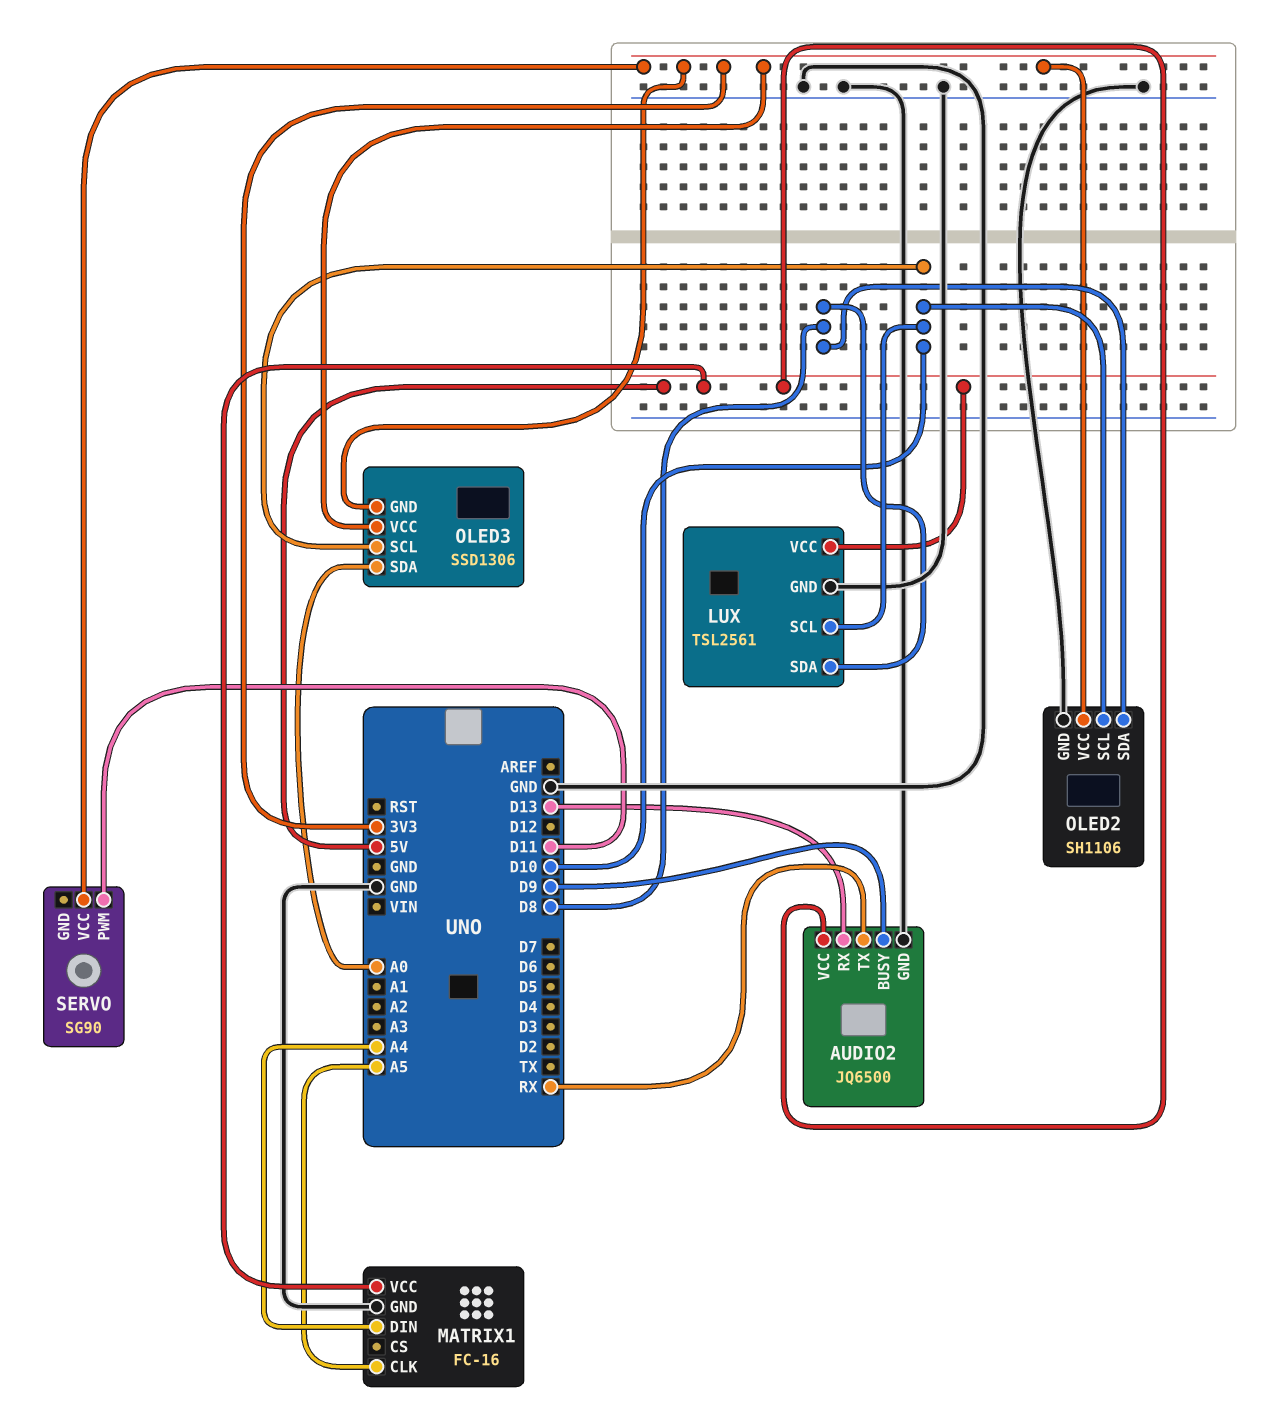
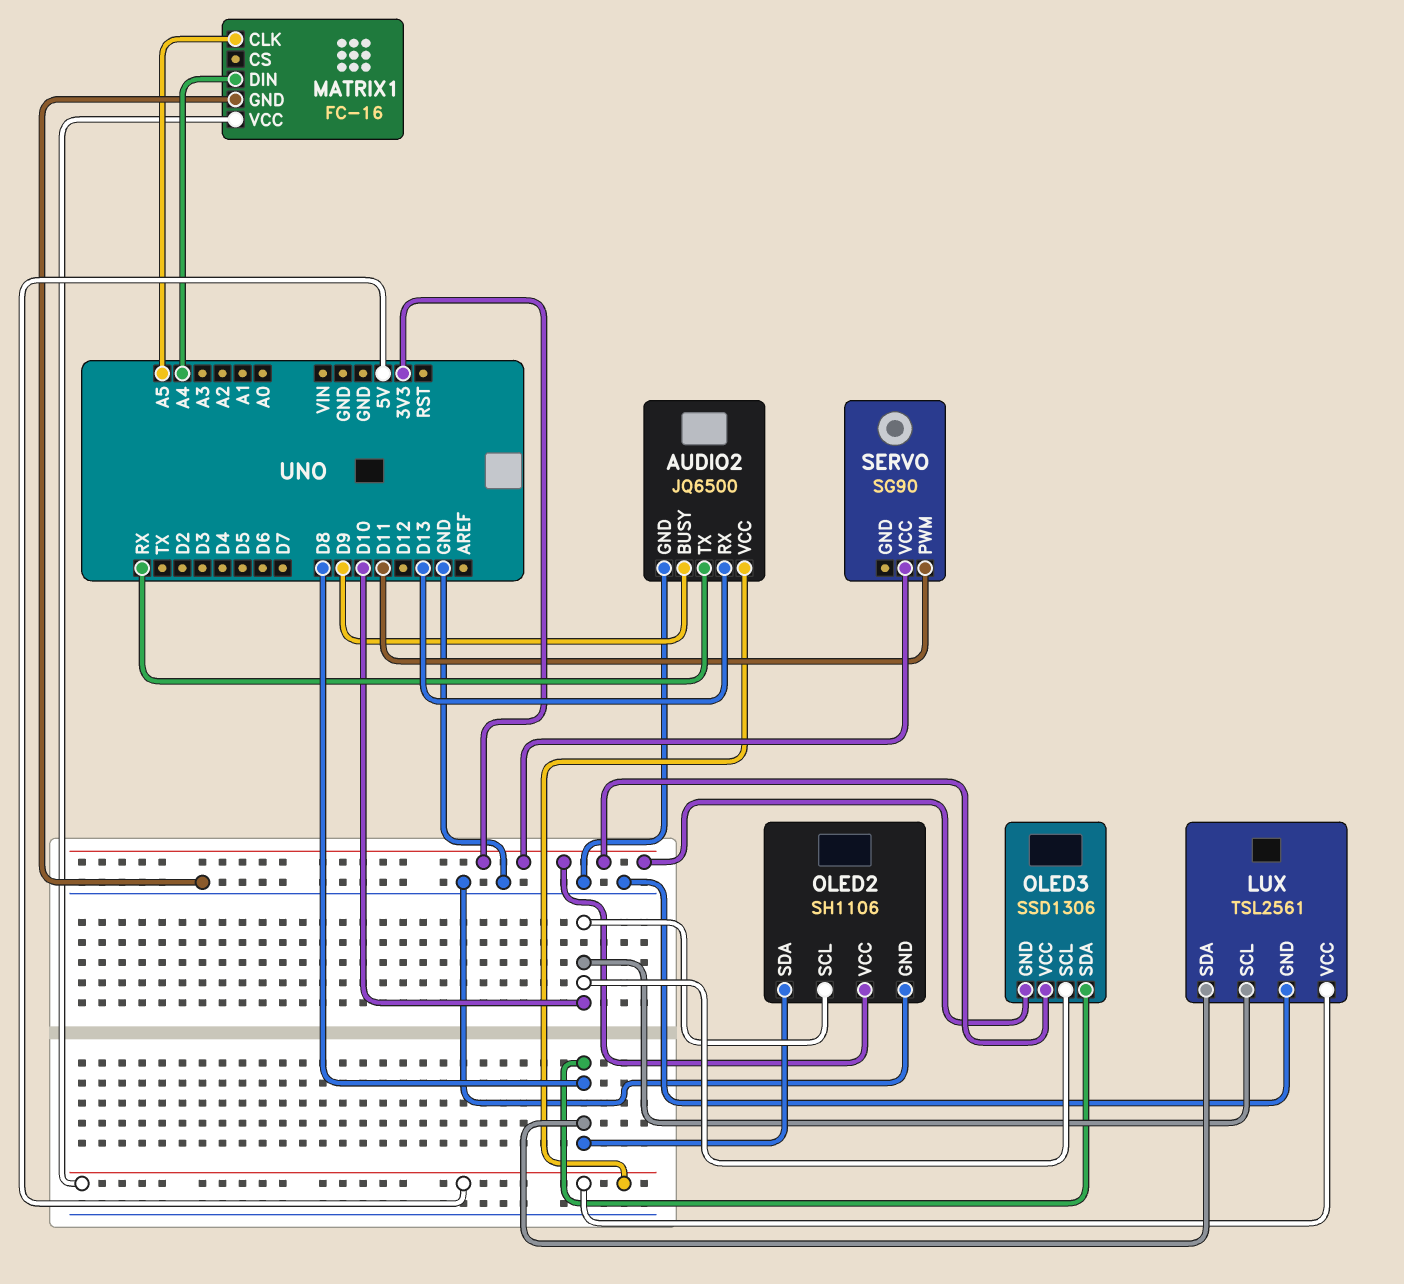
OLED3 pin SDA: A0 -> D8

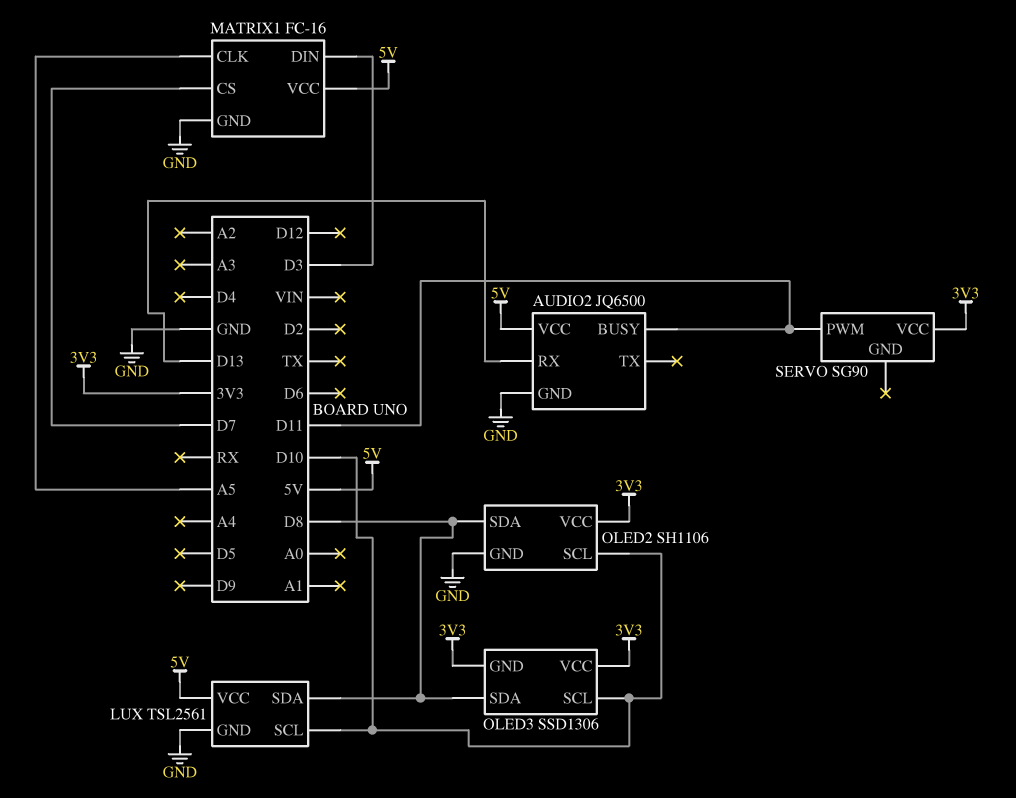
AUDIO2 pin BUSY: D9 -> D11
AUDIO2 pin TX: RX -> none
MATRIX1 pin CS: none -> D7
MATRIX1 pin DIN: A4 -> D3

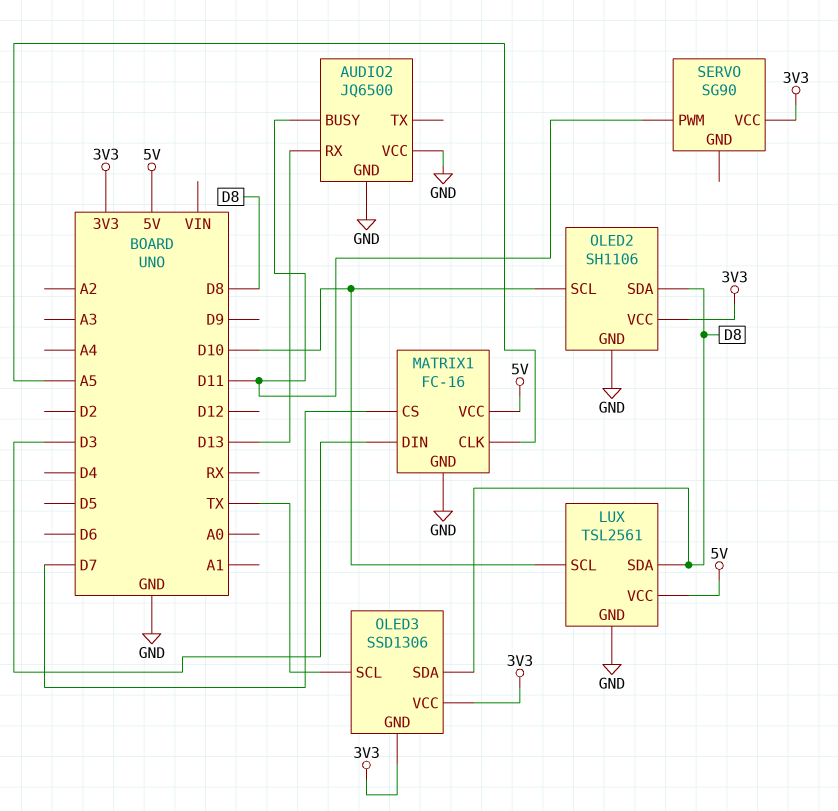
AUDIO2 pin VCC: 5V -> GND
OLED3 pin SCL: D10 -> TX

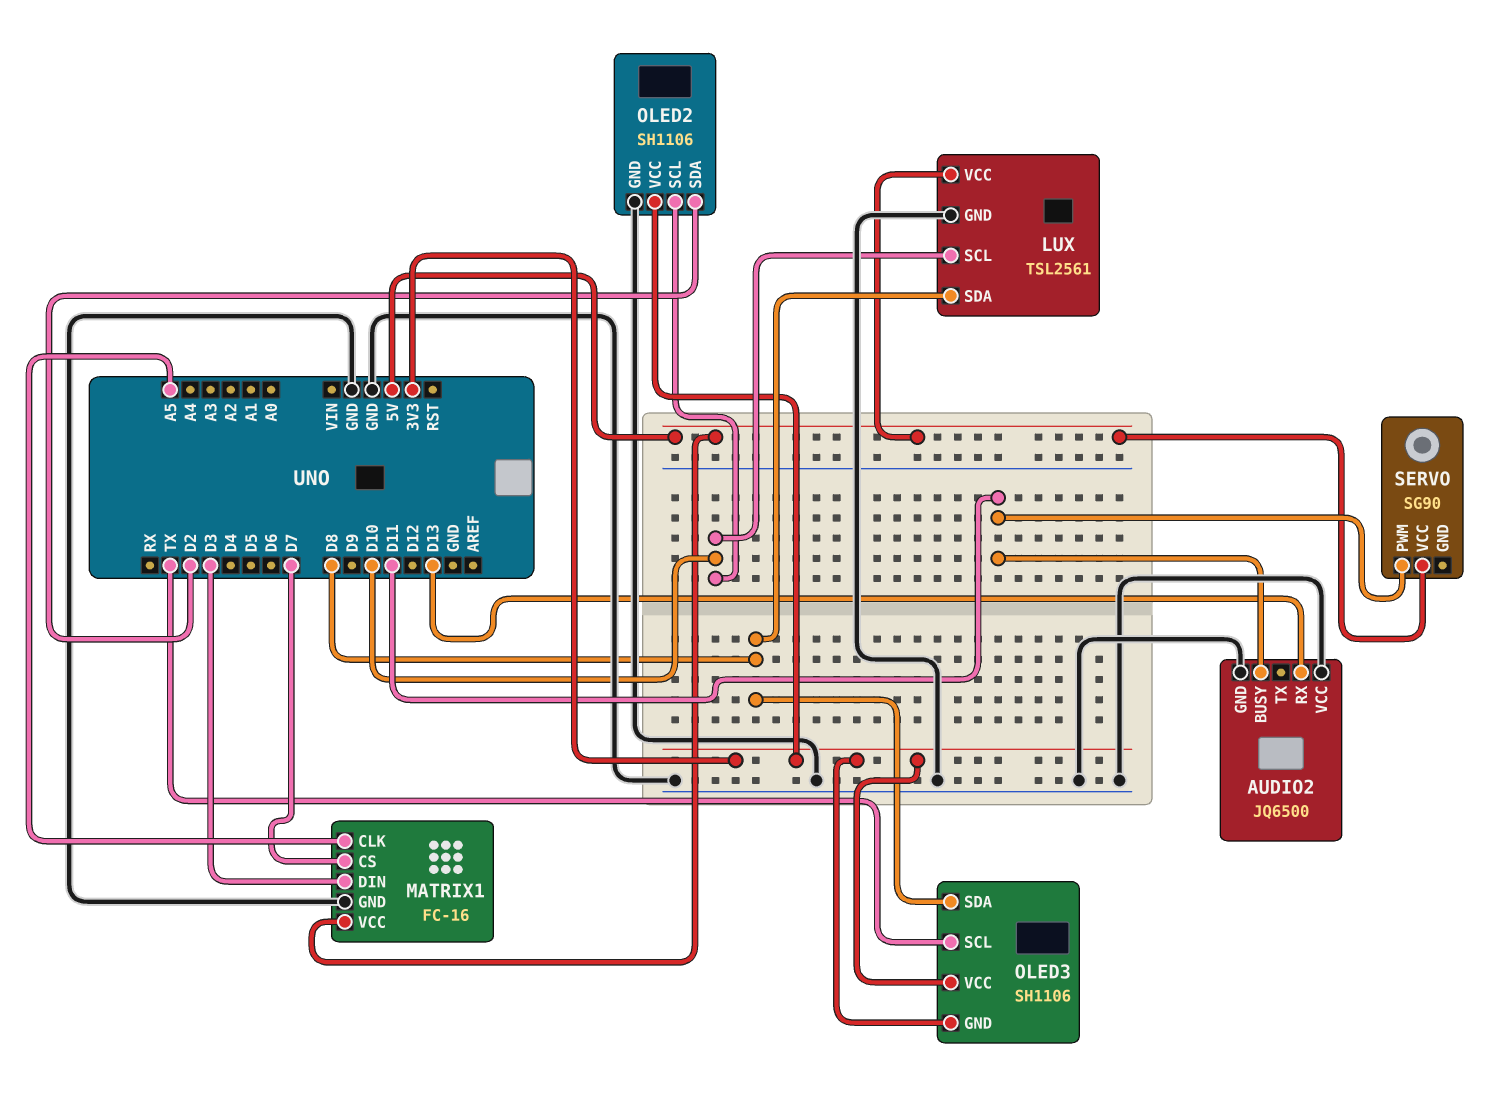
OLED2 pin SDA: D8 -> D2
OLED3: SSD1306 -> SH1106
SERVO pin VCC: 3V3 -> 5V

